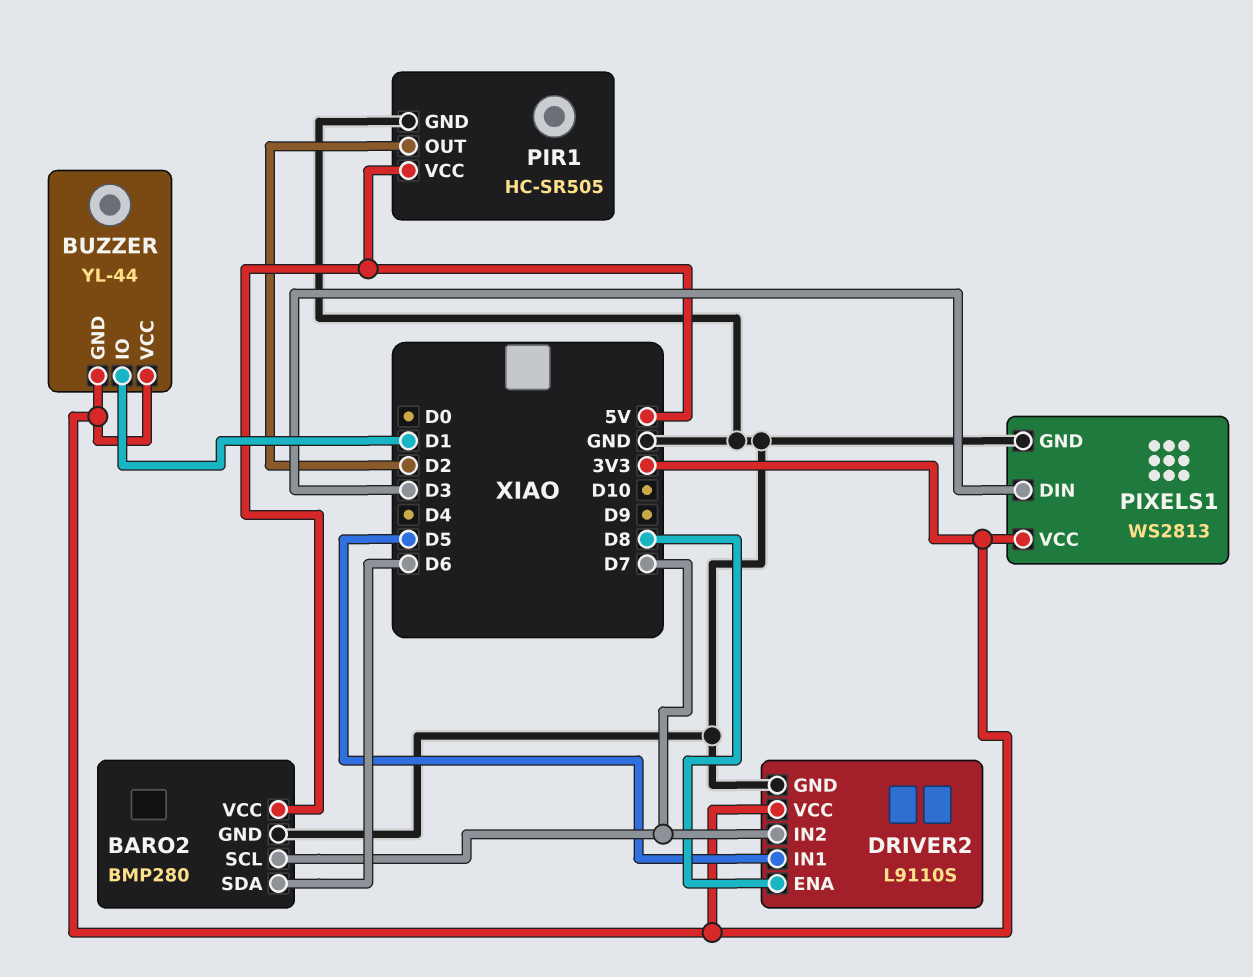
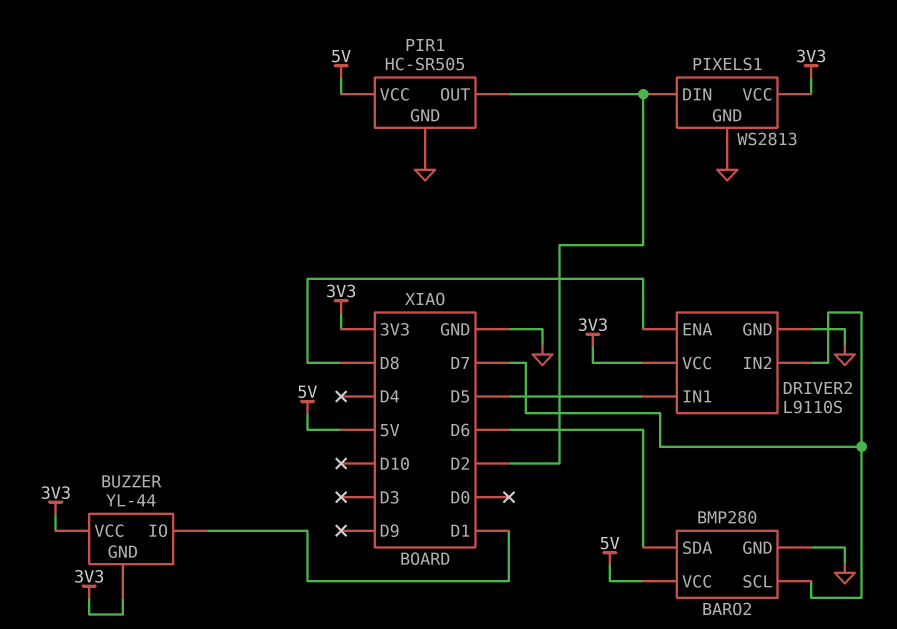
PIXELS1 pin DIN: D3 -> D2

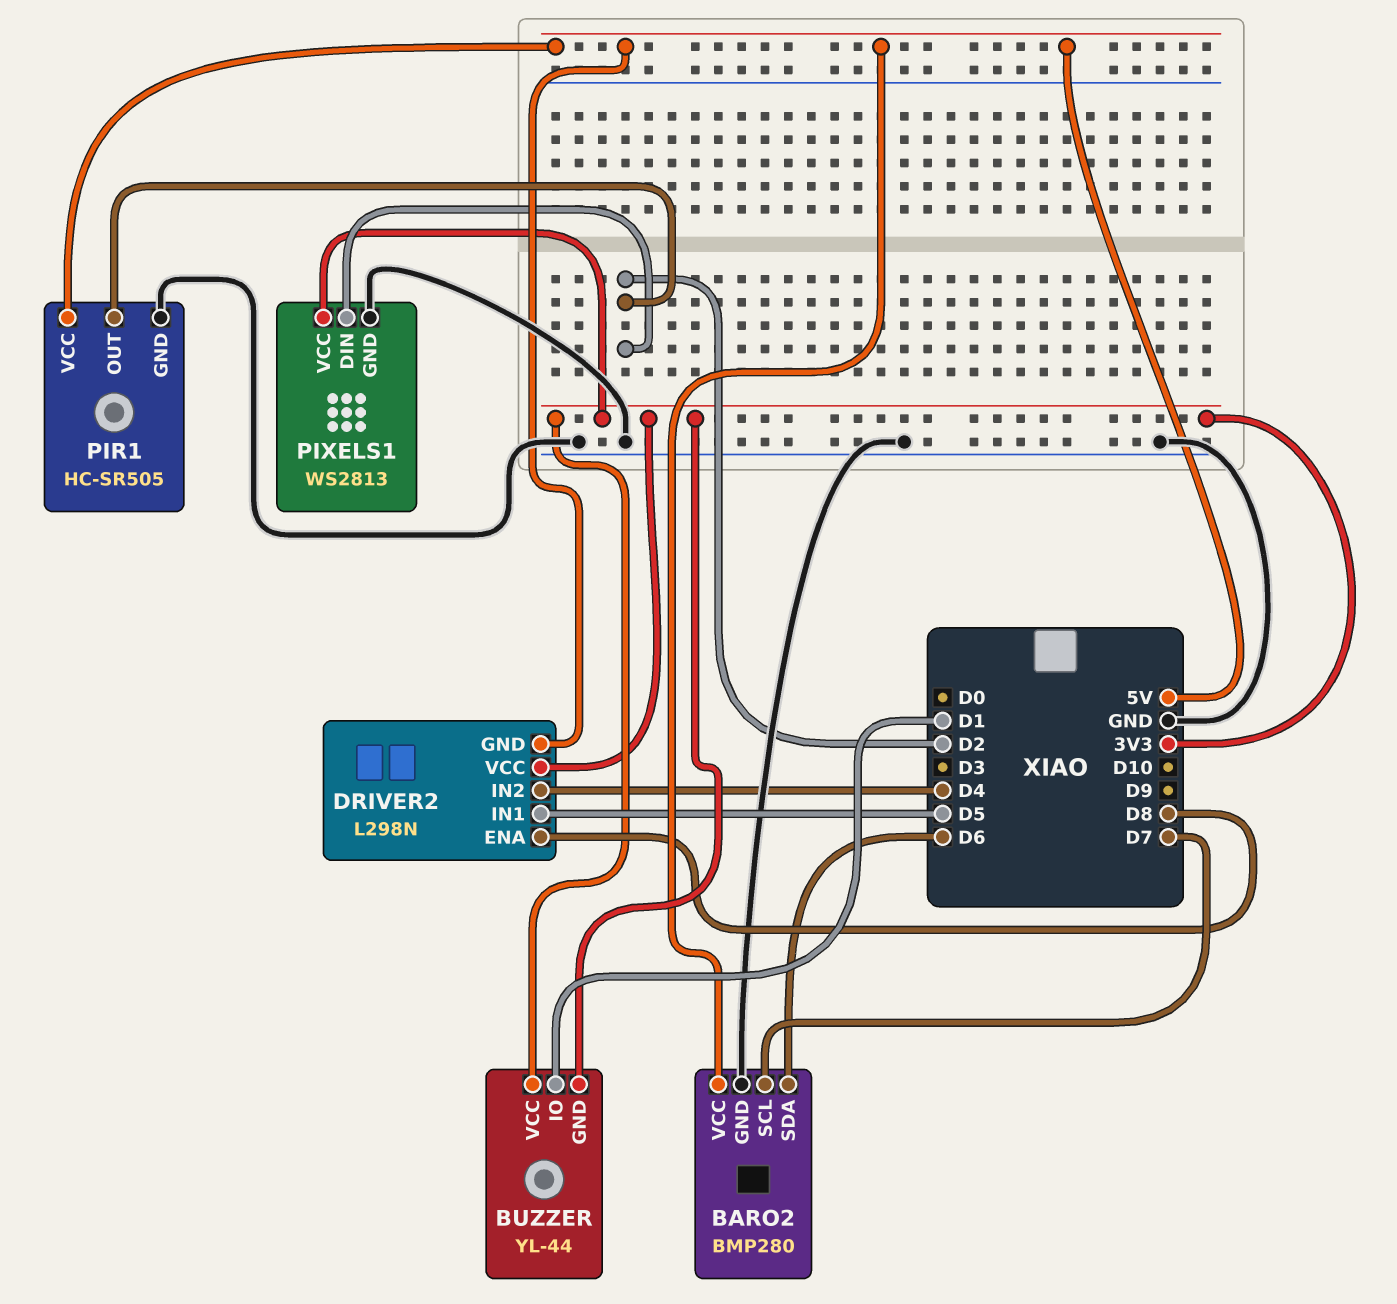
DRIVER2: L9110S -> L298N
DRIVER2 pin GND: GND -> 5V
DRIVER2 pin IN2: D7 -> D4

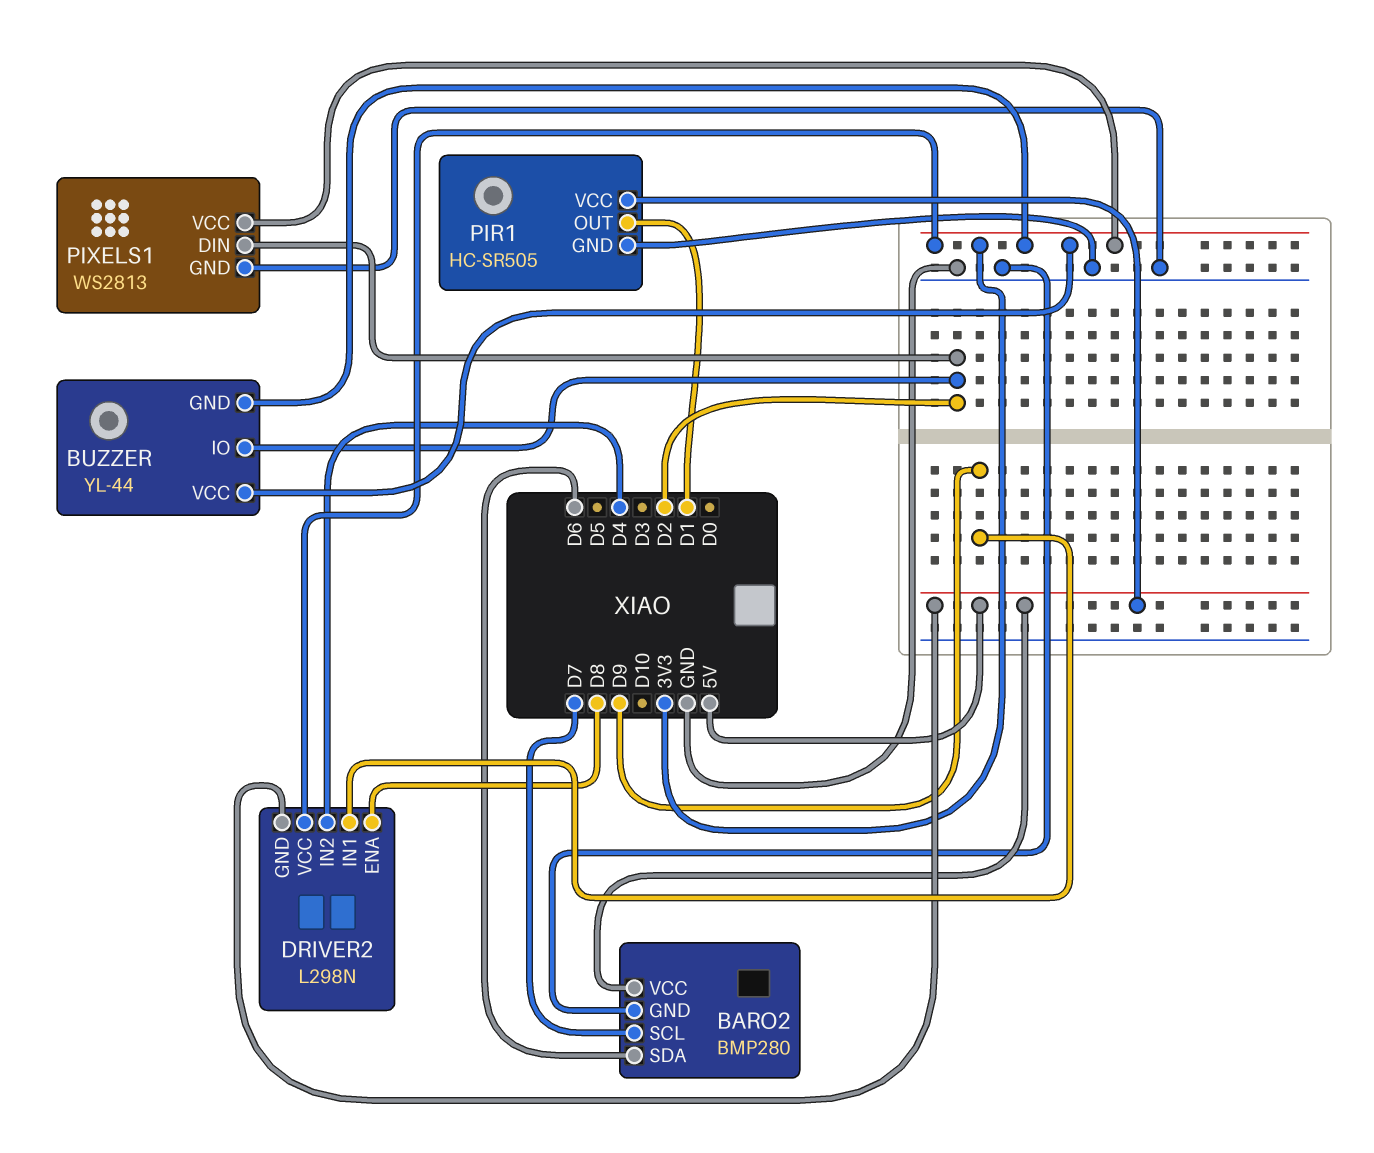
BUZZER pin IO: D1 -> D2
DRIVER2 pin IN1: D5 -> D9
PIR1 pin OUT: D2 -> D1

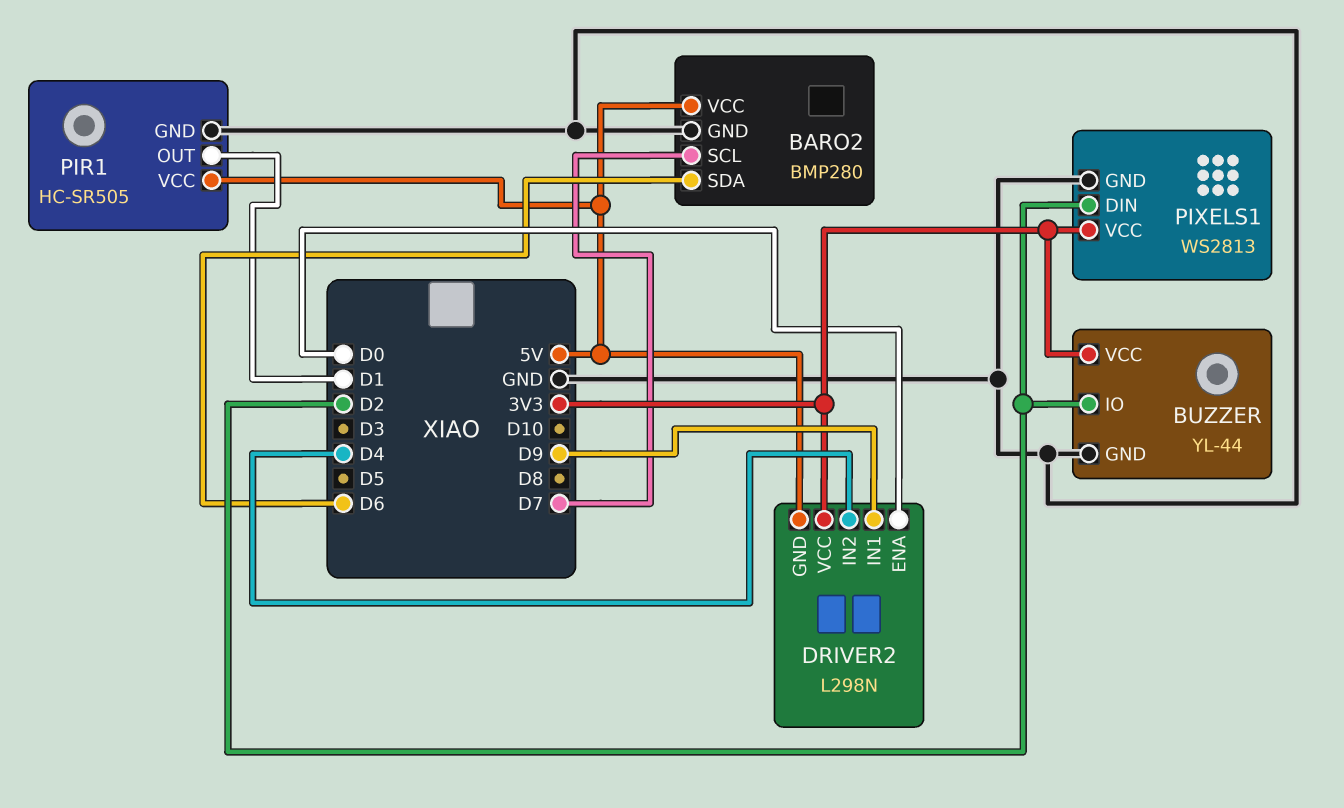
BUZZER pin GND: 3V3 -> GND
DRIVER2 pin ENA: D8 -> D0

